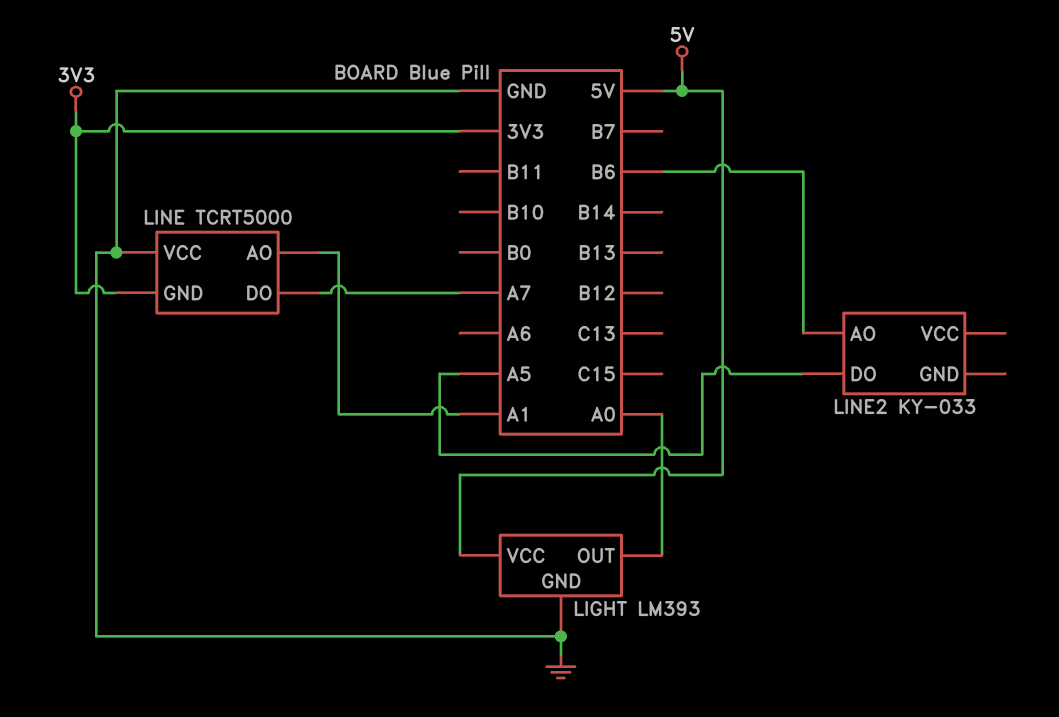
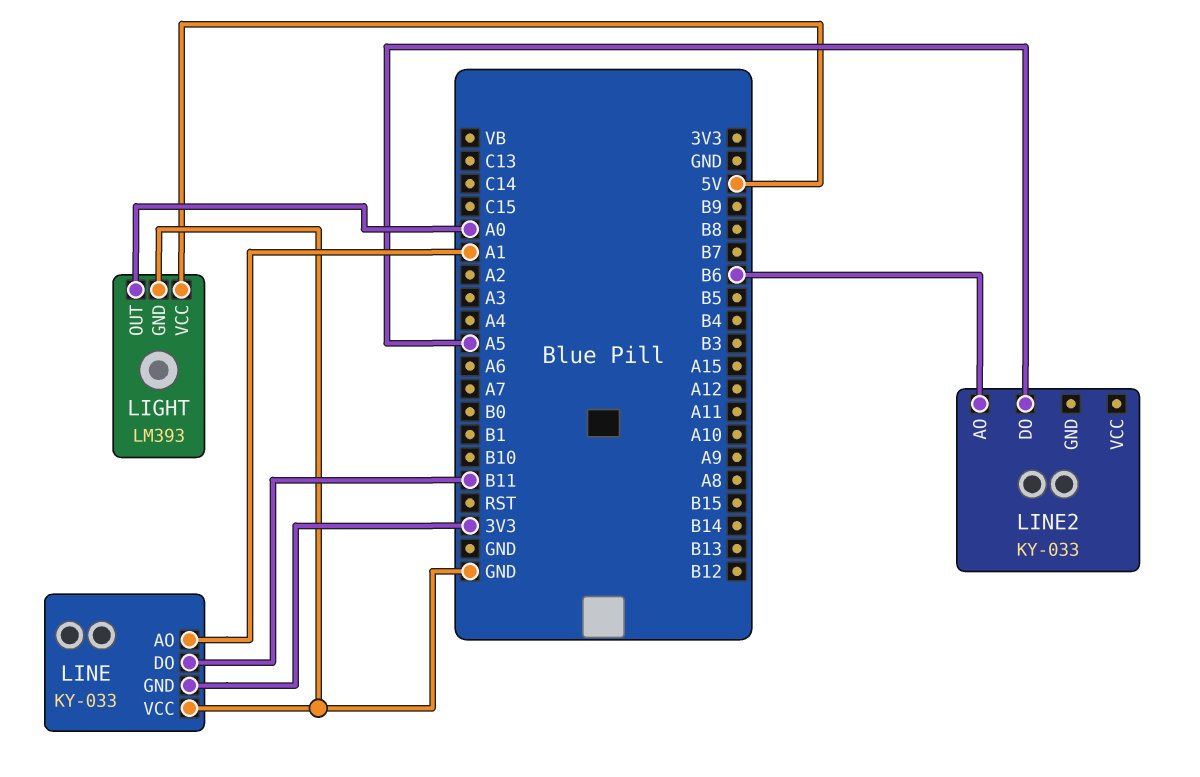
LINE: TCRT5000 -> KY-033
LINE pin DO: A7 -> B11

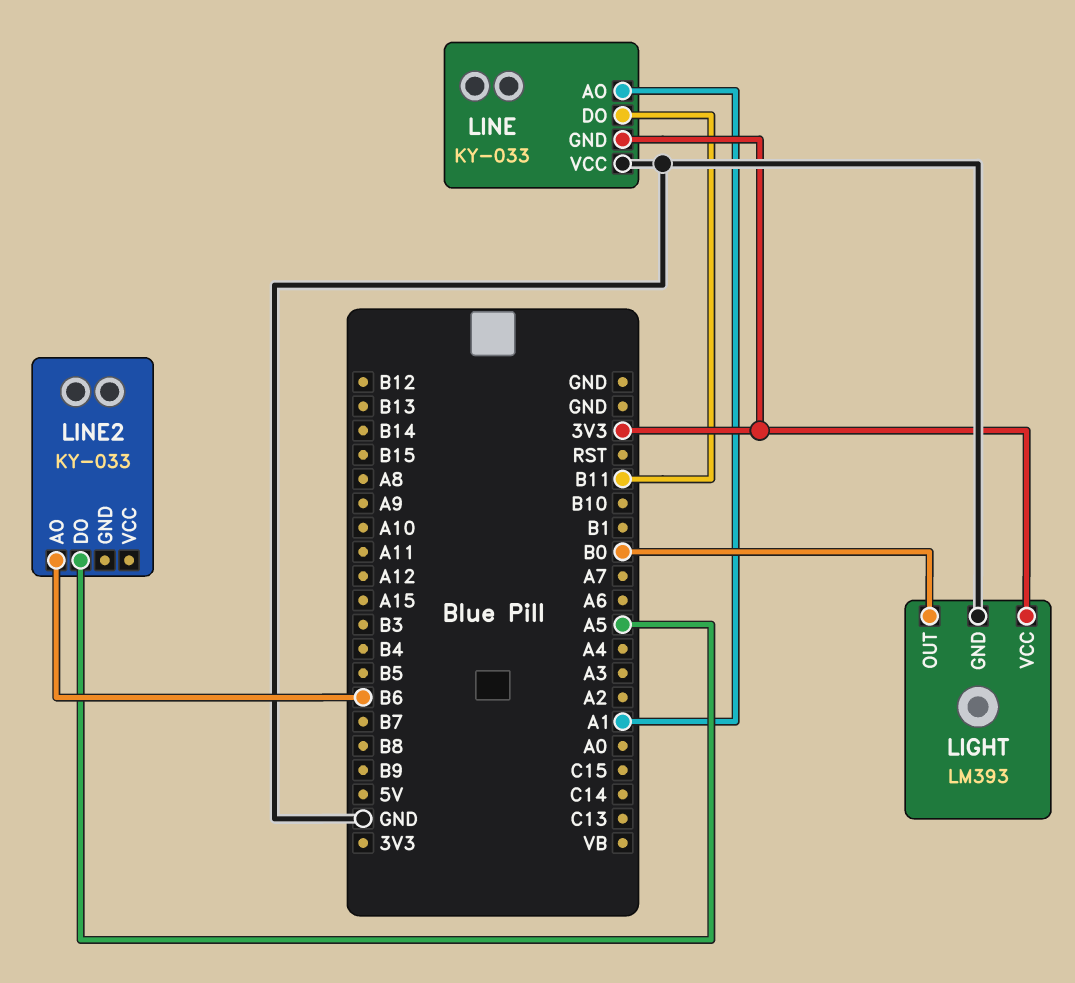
LIGHT pin OUT: A0 -> B0
LIGHT pin VCC: 5V -> 3V3

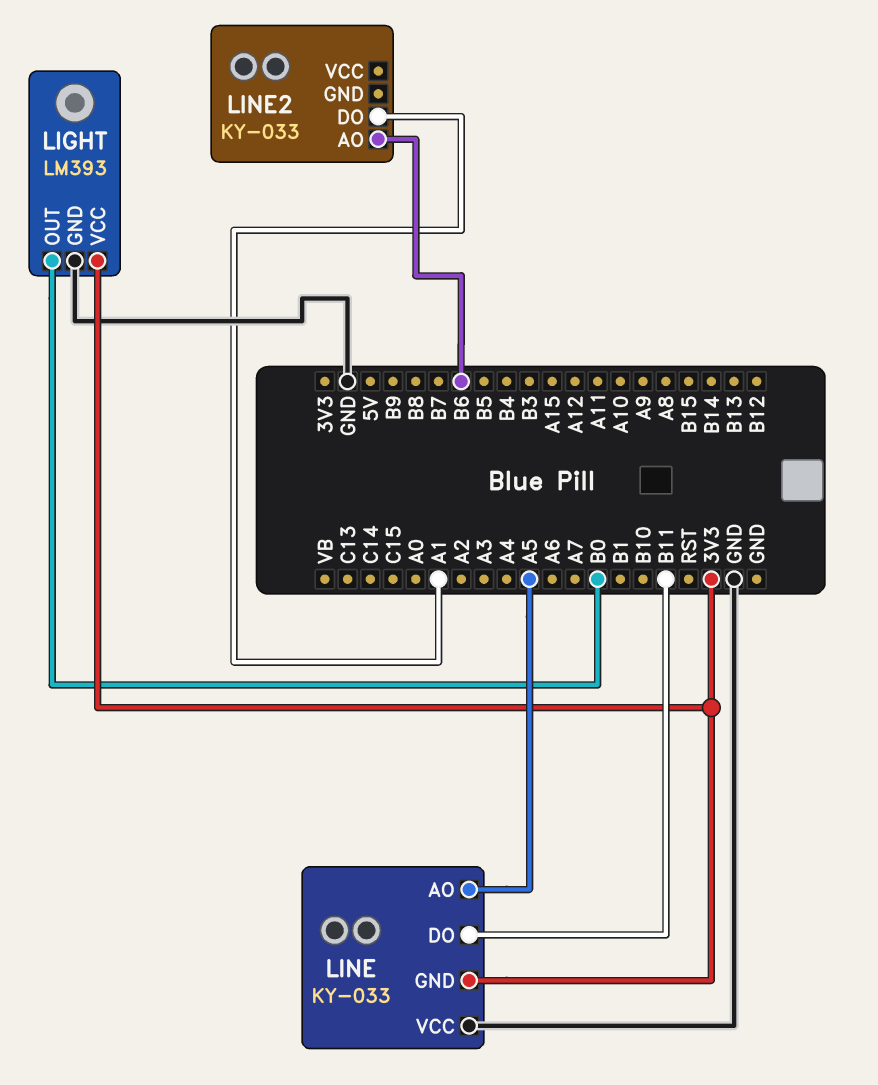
LINE pin AO: A1 -> A5
LINE2 pin DO: A5 -> A1

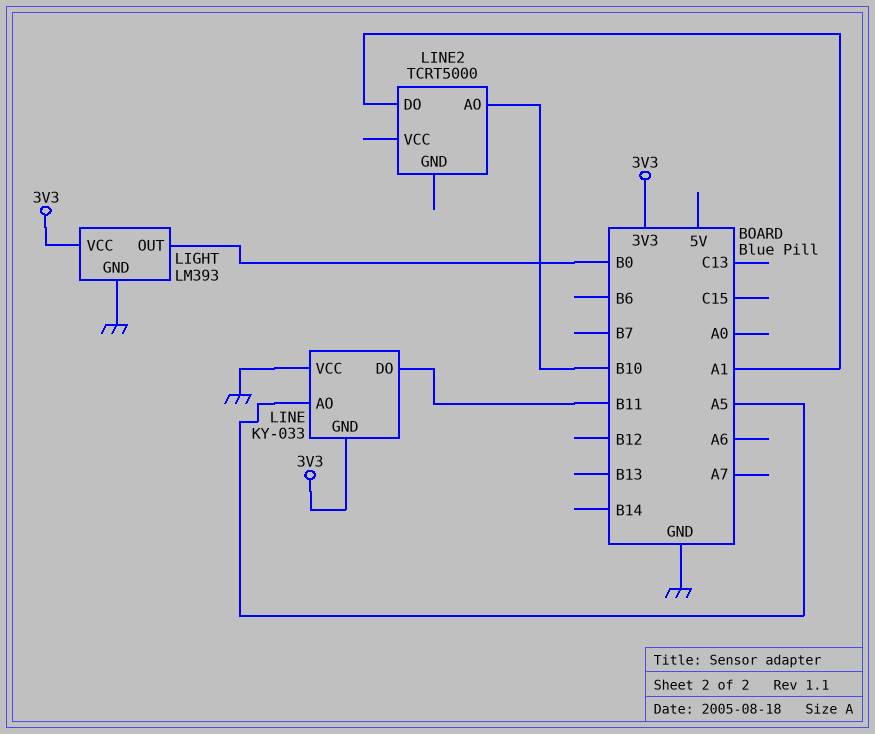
LINE2: KY-033 -> TCRT5000
LINE2 pin AO: B6 -> B10

